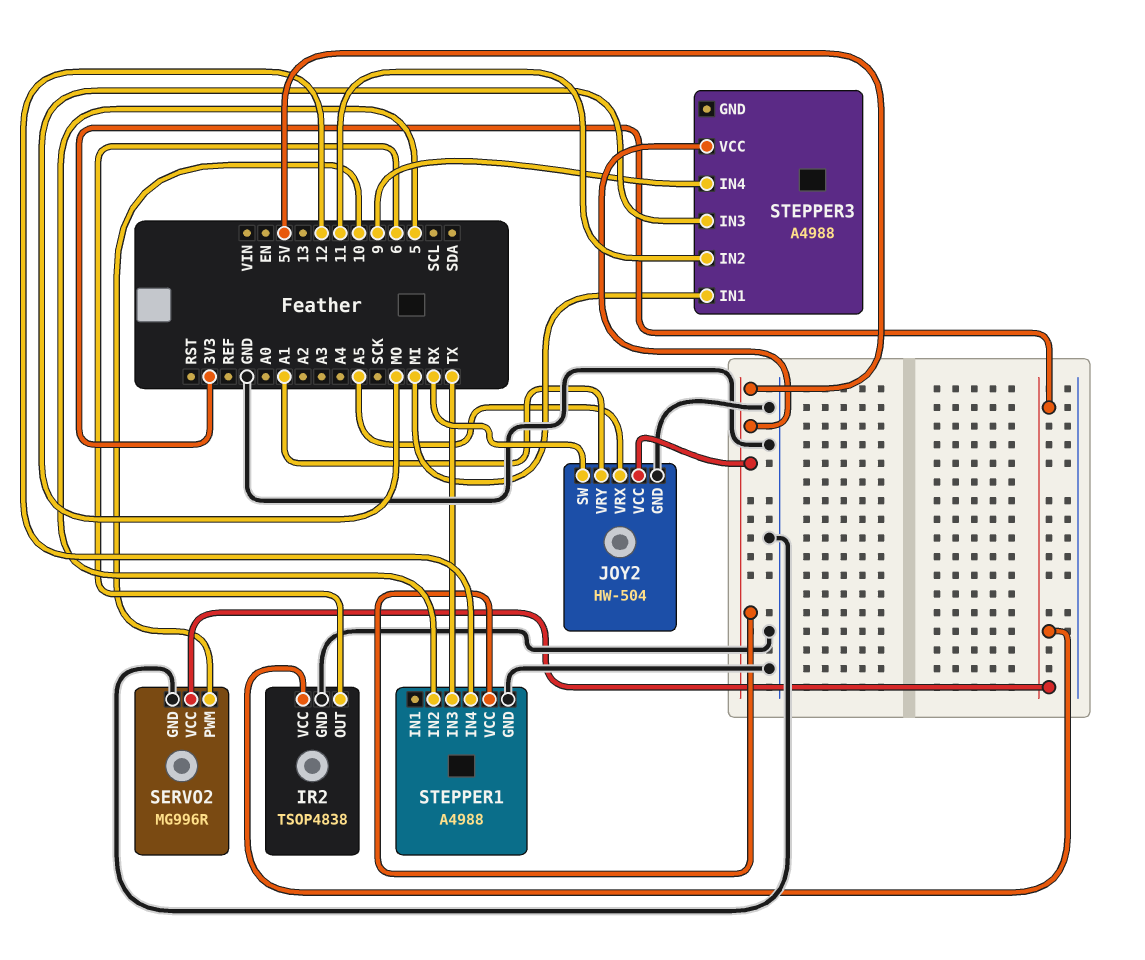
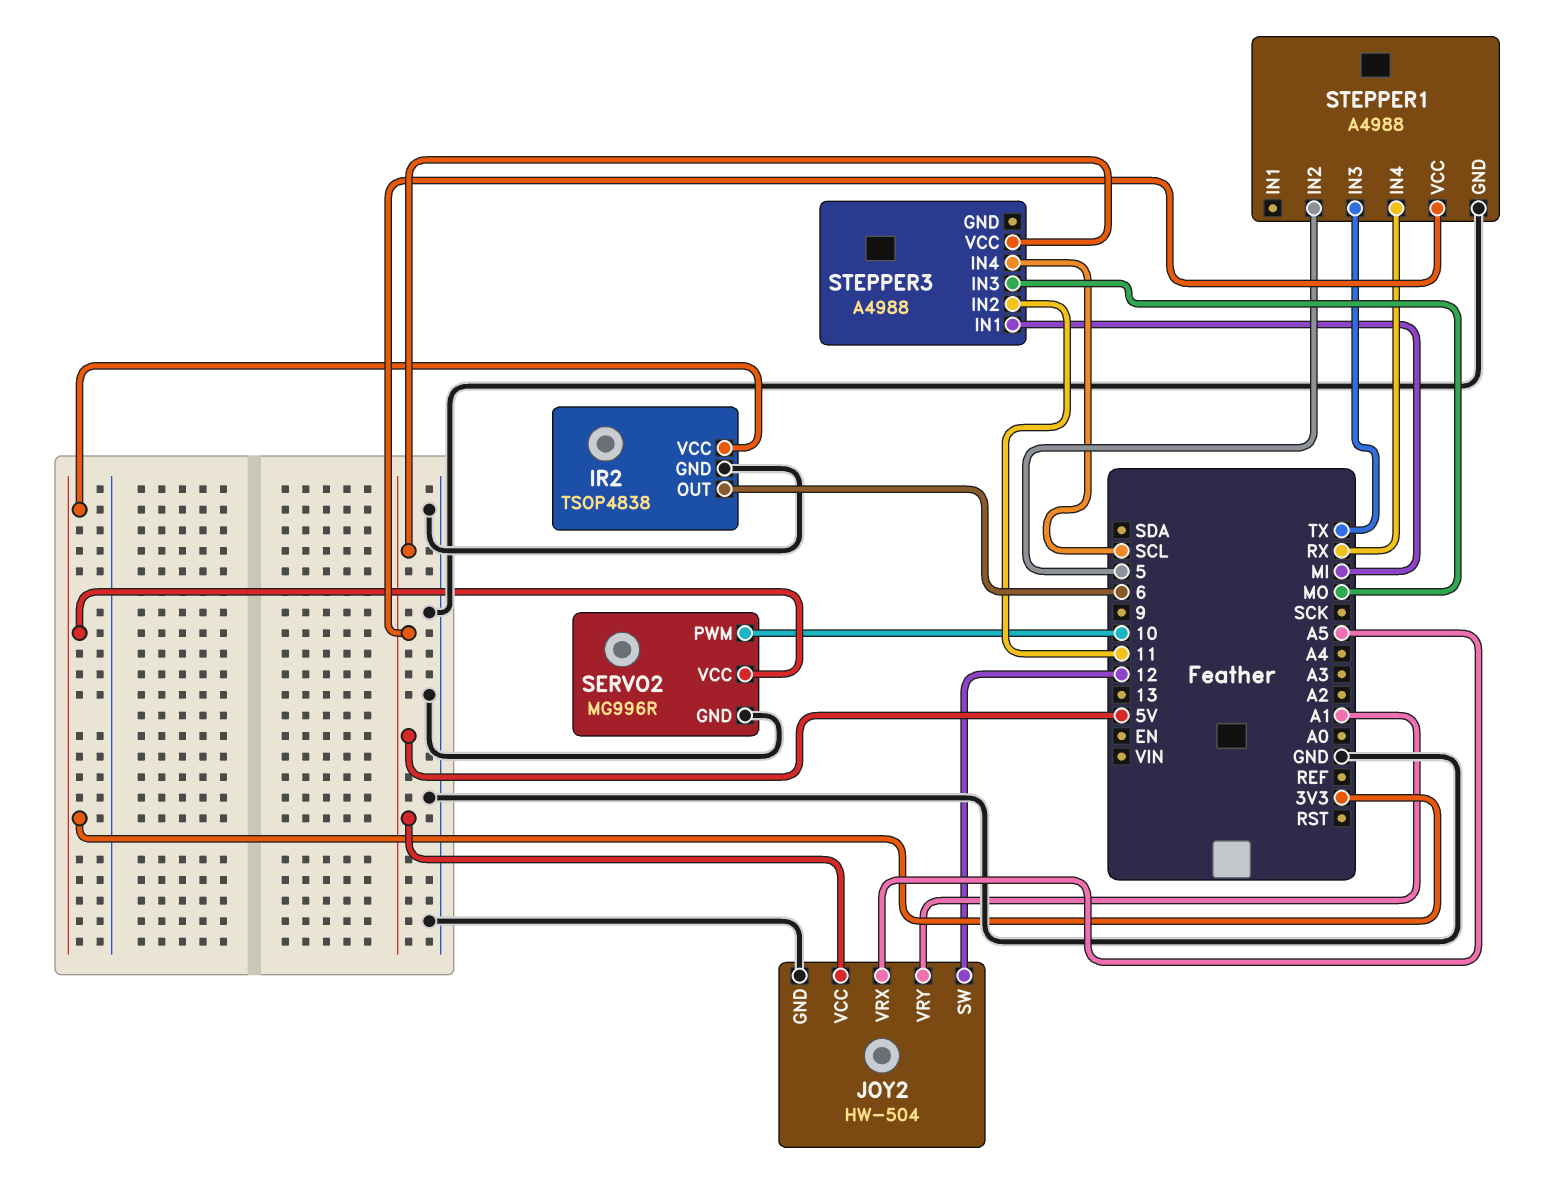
JOY2 pin SW: RX -> 12
STEPPER1 pin IN4: 12 -> RX
STEPPER3 pin IN4: 9 -> SCL

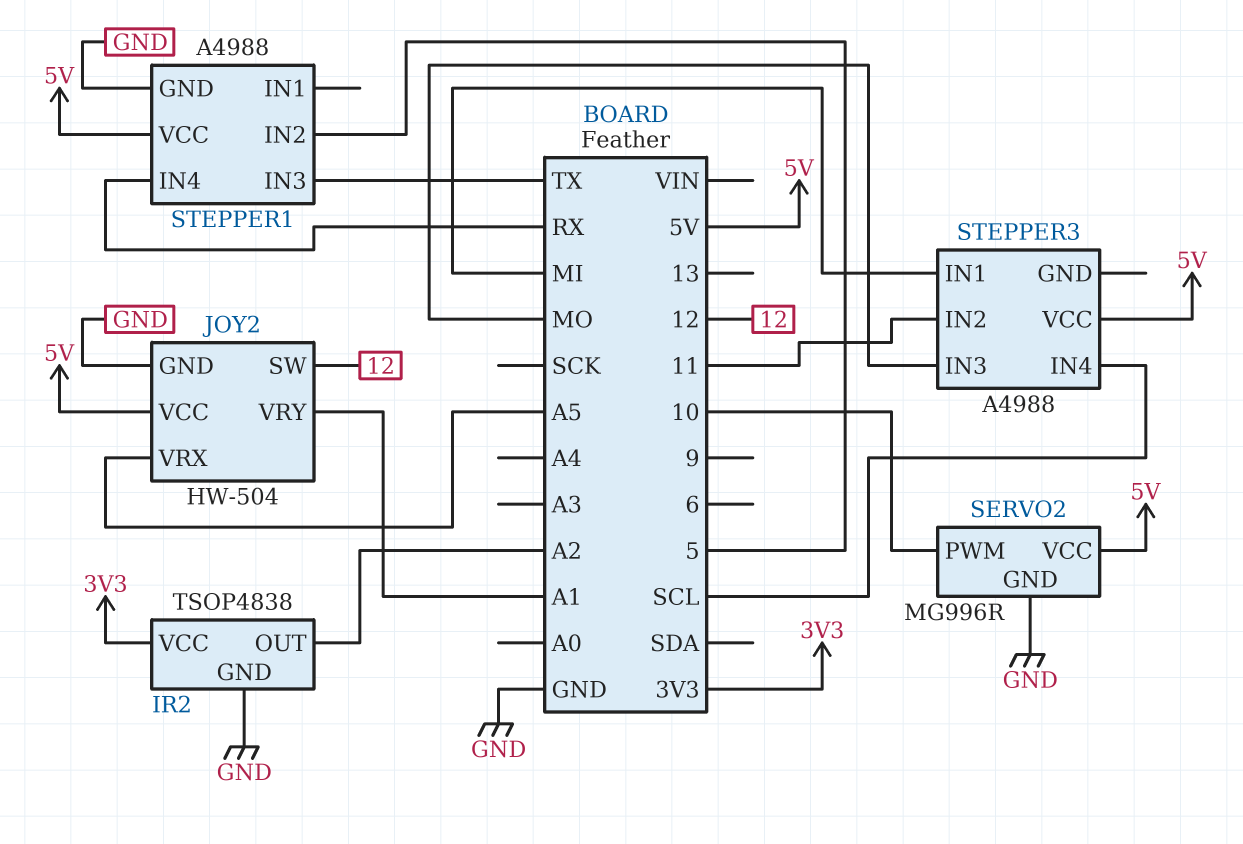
IR2 pin OUT: 6 -> A2
SERVO2 pin VCC: 3V3 -> 5V

